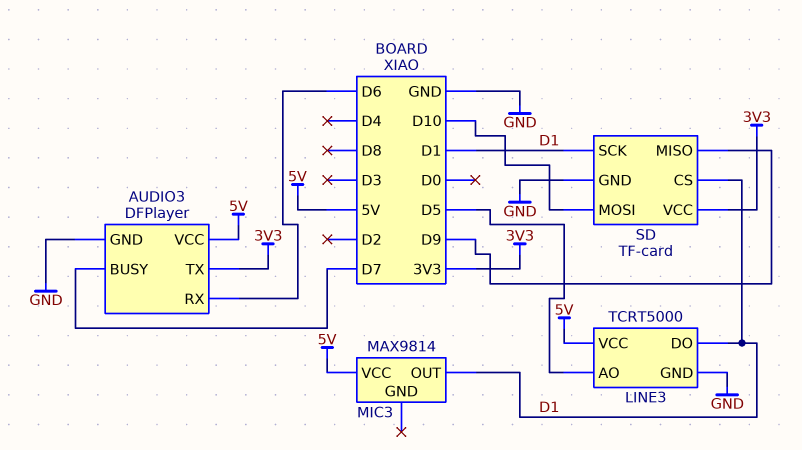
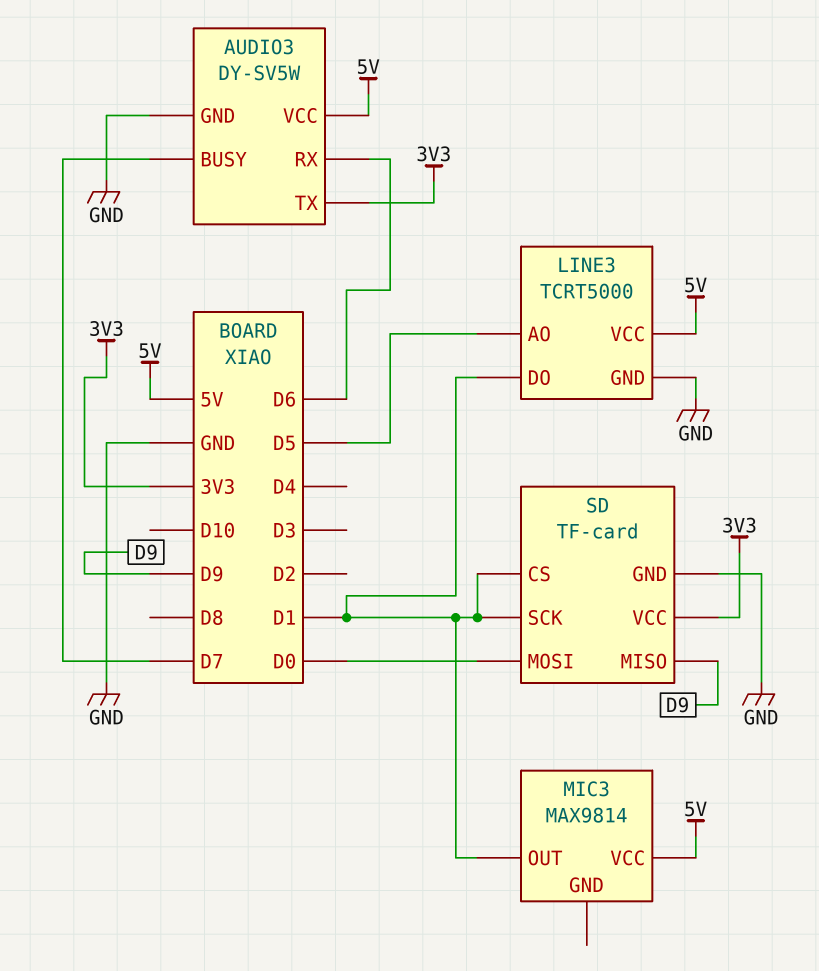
AUDIO3: DFPlayer -> DY-SV5W
SD pin MOSI: D10 -> D0

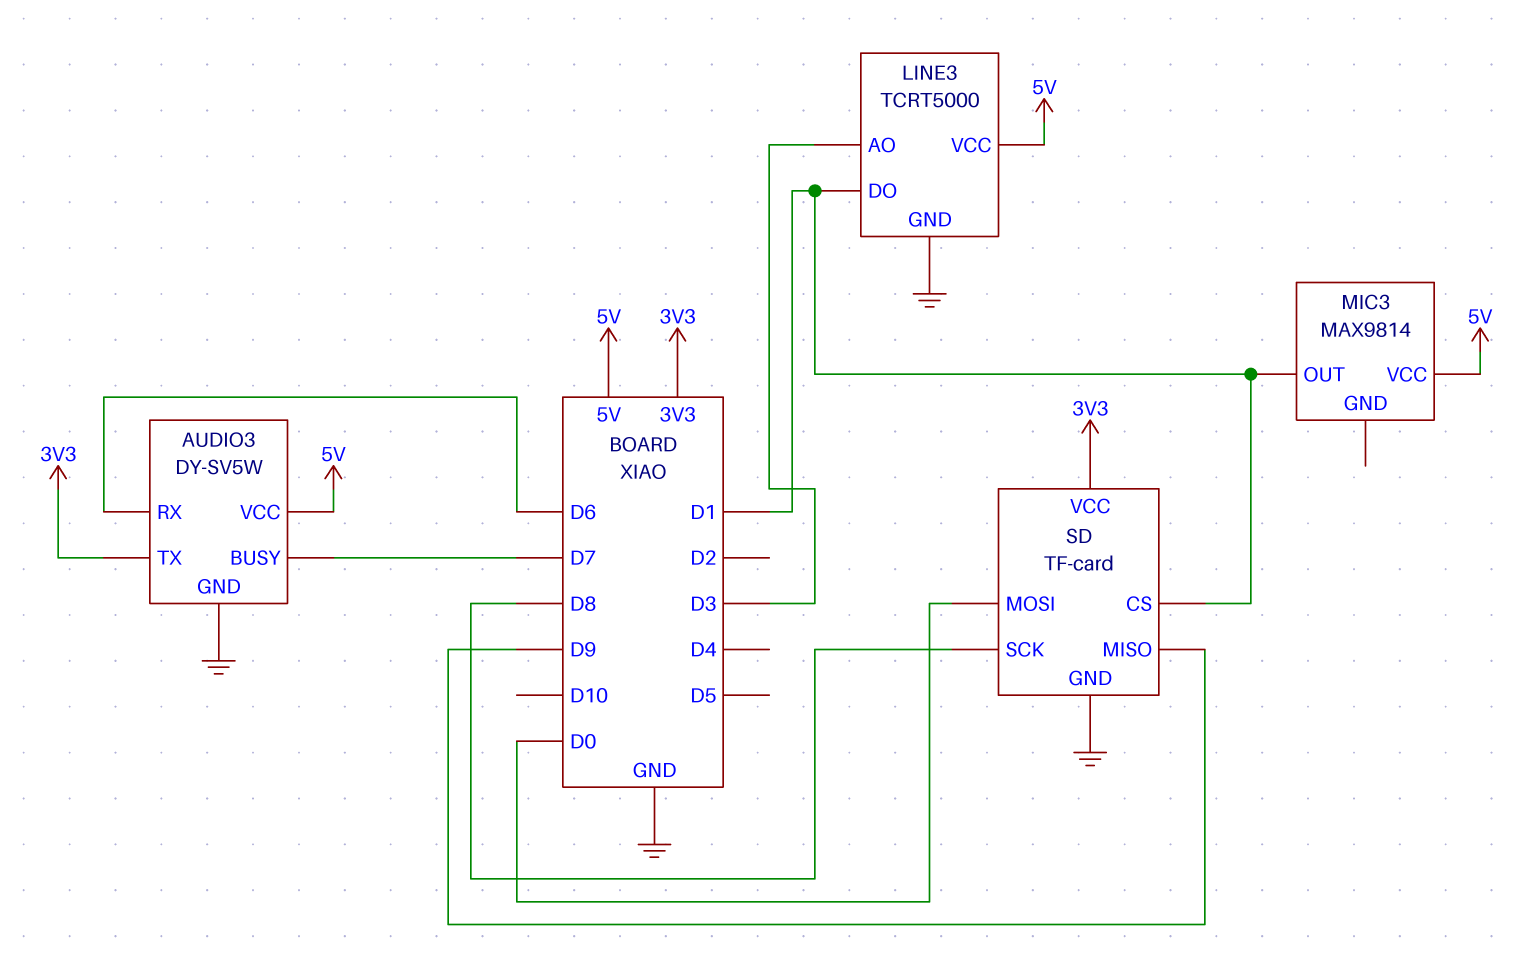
LINE3 pin AO: D5 -> D3
SD pin SCK: D1 -> D8

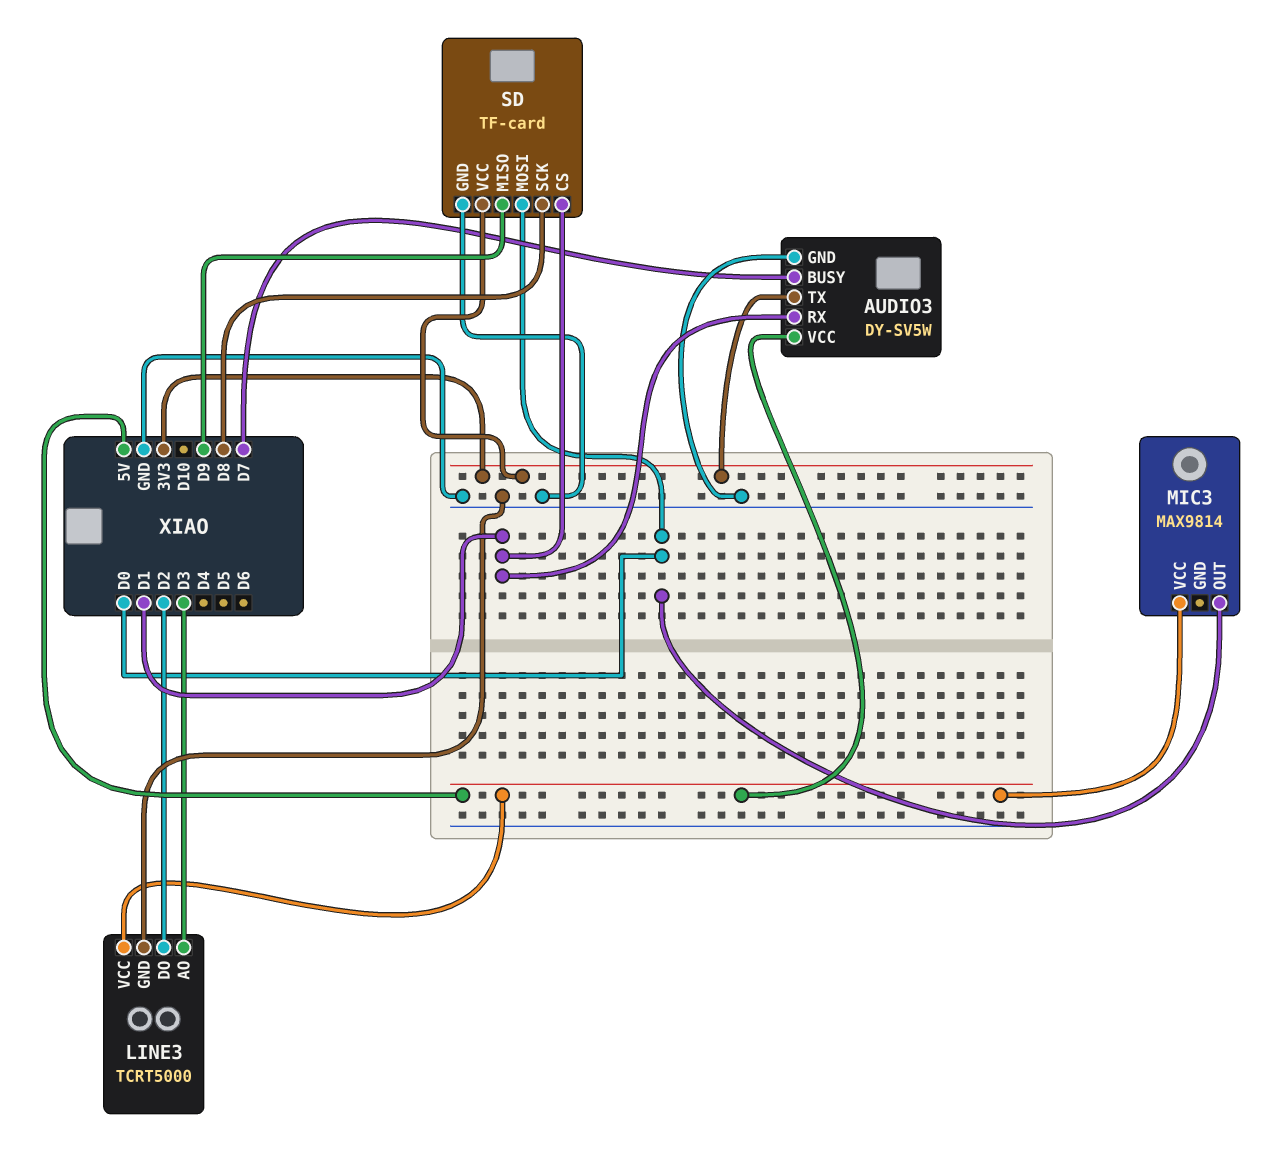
AUDIO3 pin RX: D6 -> D1
LINE3 pin DO: D1 -> D2
MIC3 pin OUT: D1 -> D0

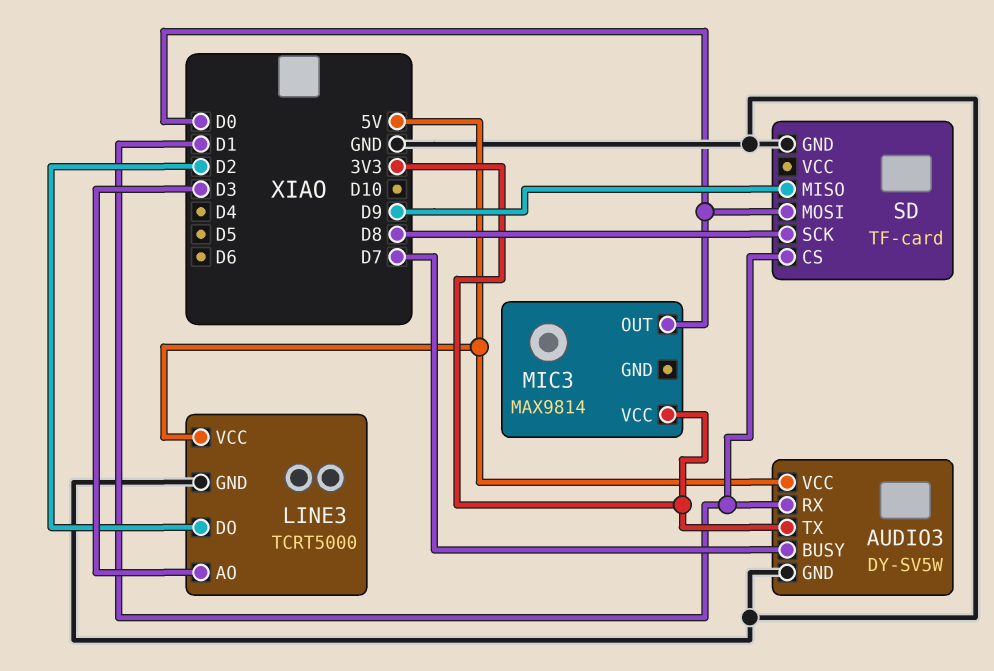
MIC3 pin VCC: 5V -> 3V3
SD pin VCC: 3V3 -> none

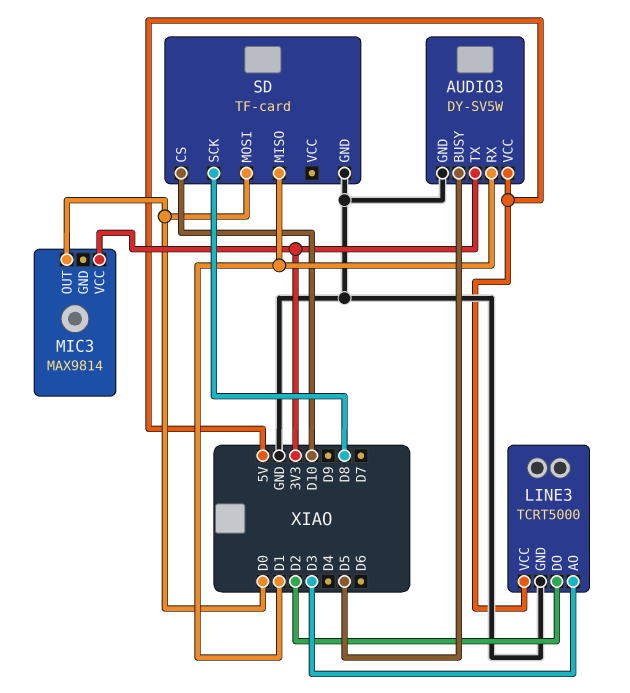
AUDIO3 pin BUSY: D7 -> D5
SD pin CS: D1 -> D10
SD pin MISO: D9 -> D1

